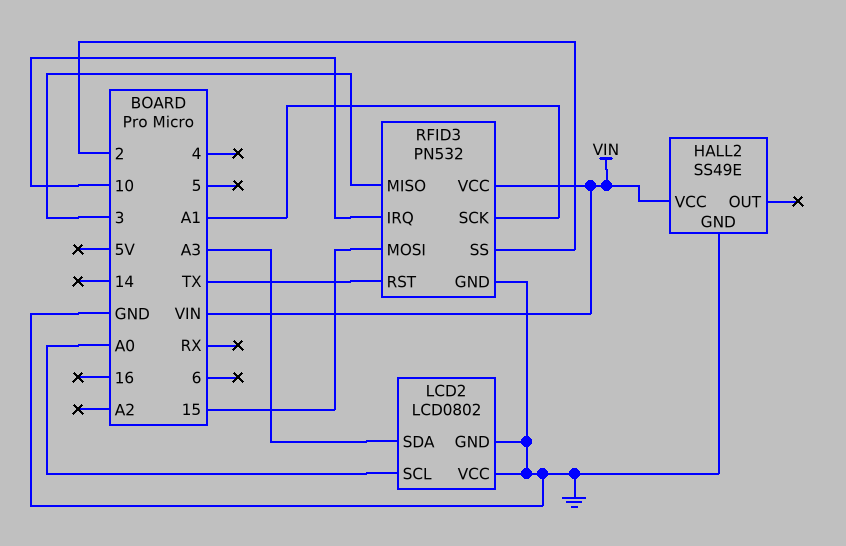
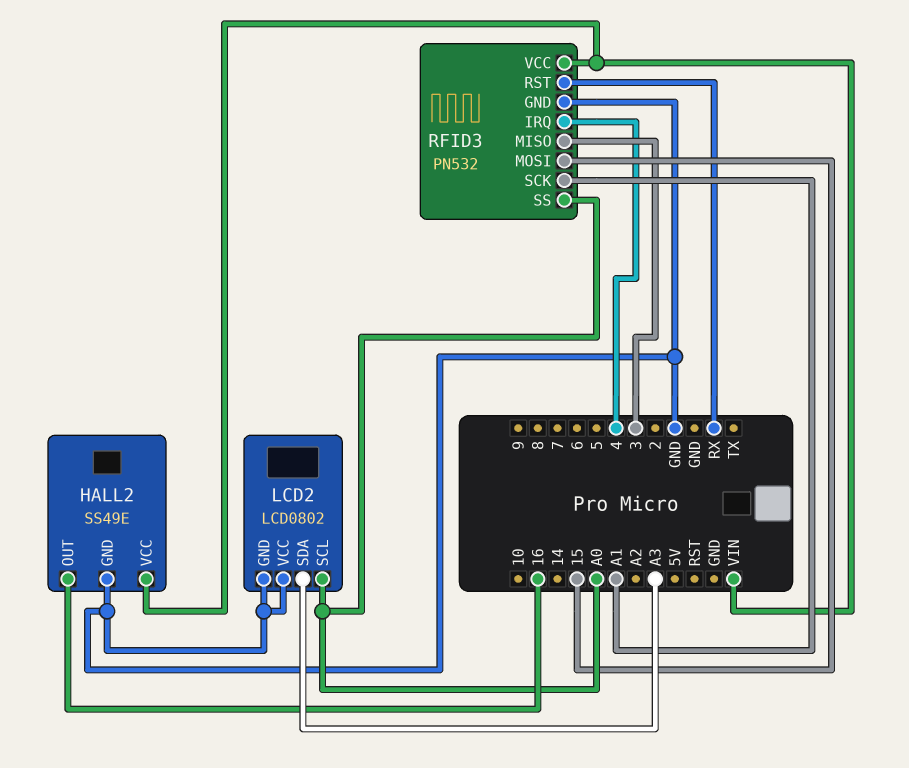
HALL2 pin OUT: none -> 16
RFID3 pin IRQ: 10 -> 4
RFID3 pin RST: TX -> RX
RFID3 pin SS: 2 -> A0

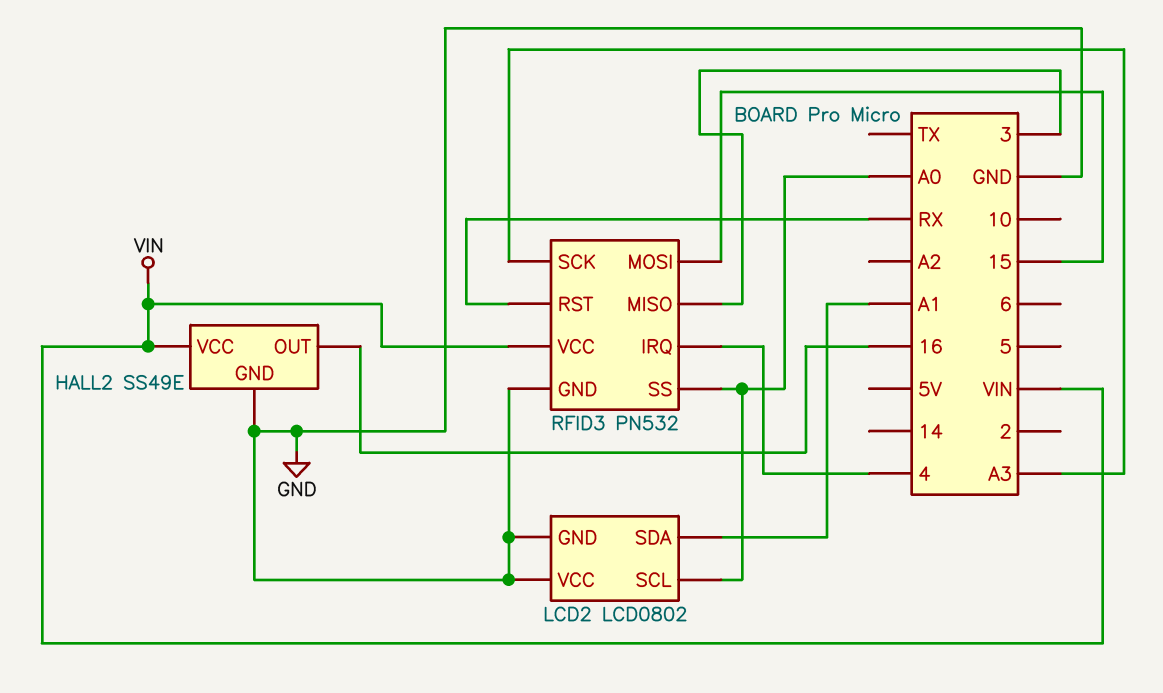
LCD2 pin SDA: A3 -> A1
RFID3 pin SCK: A1 -> A3

